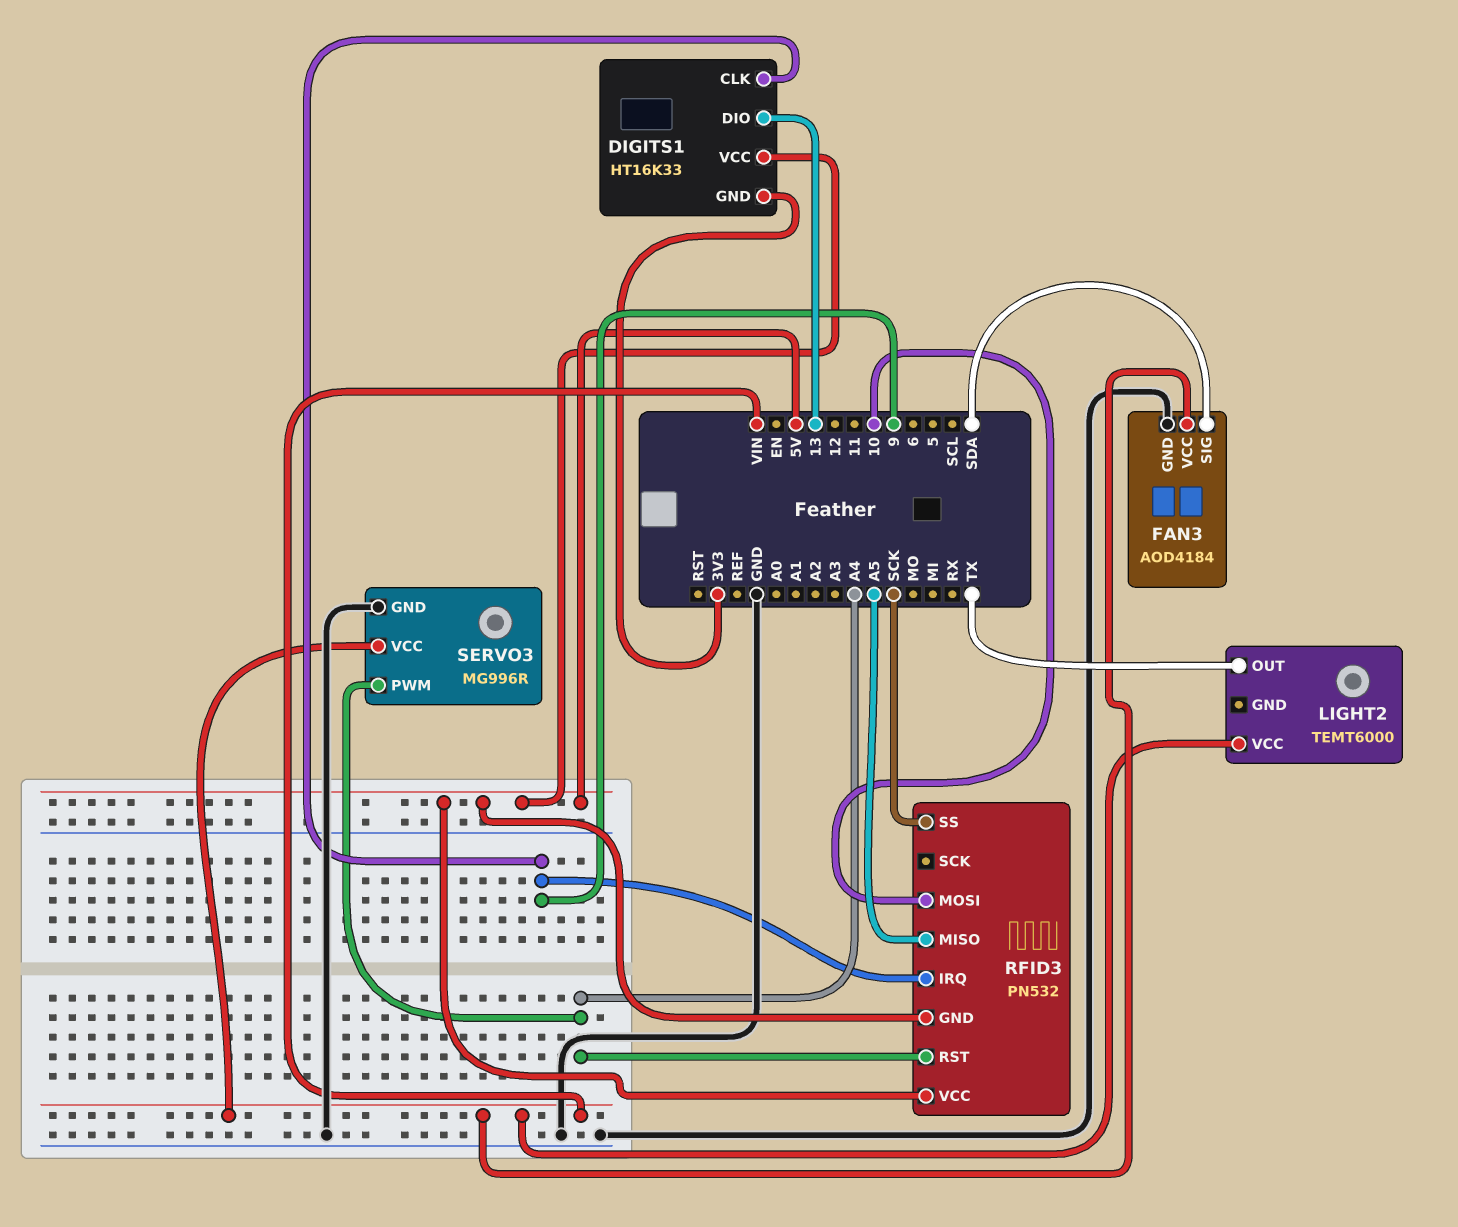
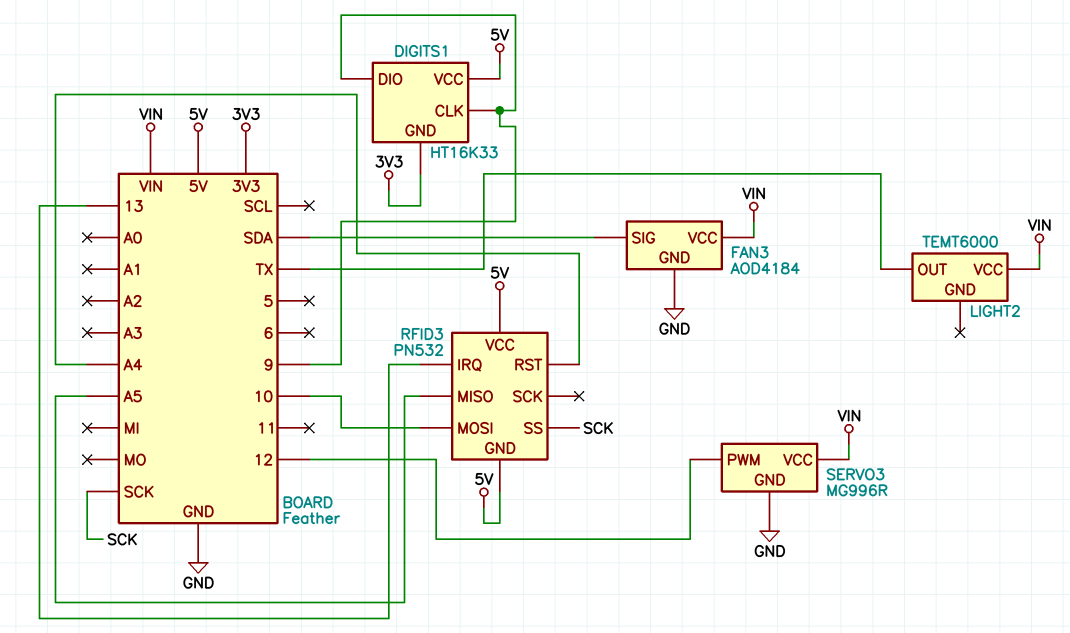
DIGITS1 pin DIO: 13 -> 9
RFID3 pin IRQ: 9 -> 13
SERVO3 pin PWM: A4 -> 12

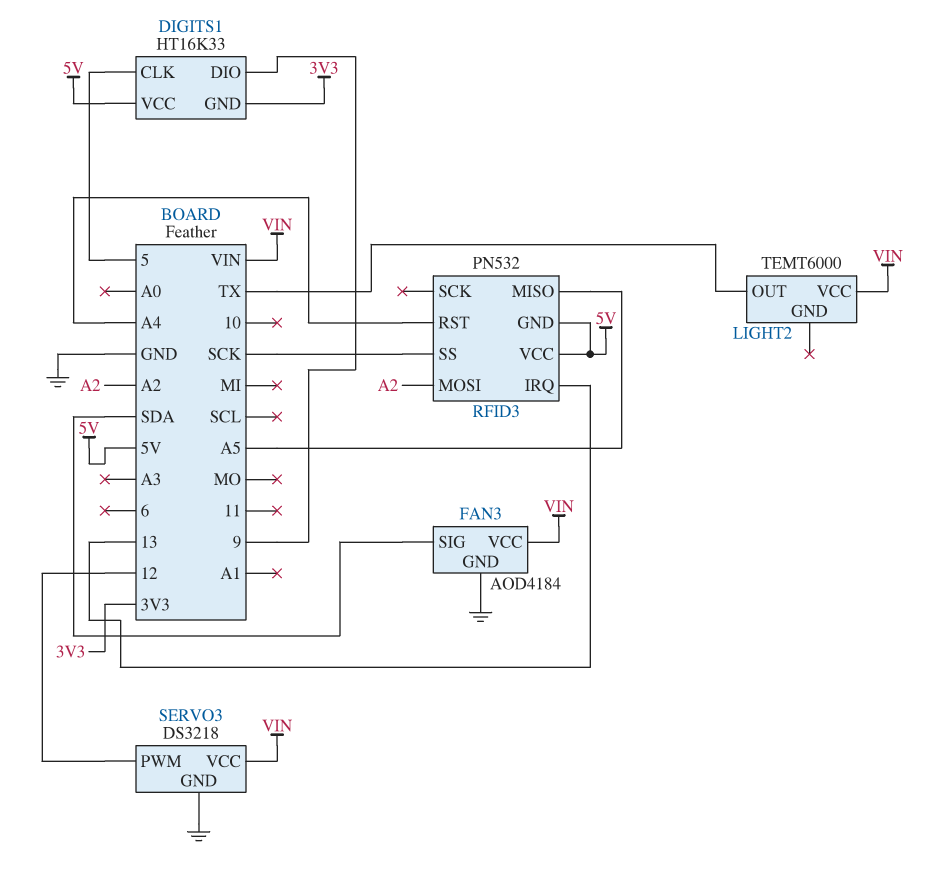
DIGITS1 pin CLK: 9 -> 5
RFID3 pin MOSI: 10 -> A2
SERVO3: MG996R -> DS3218

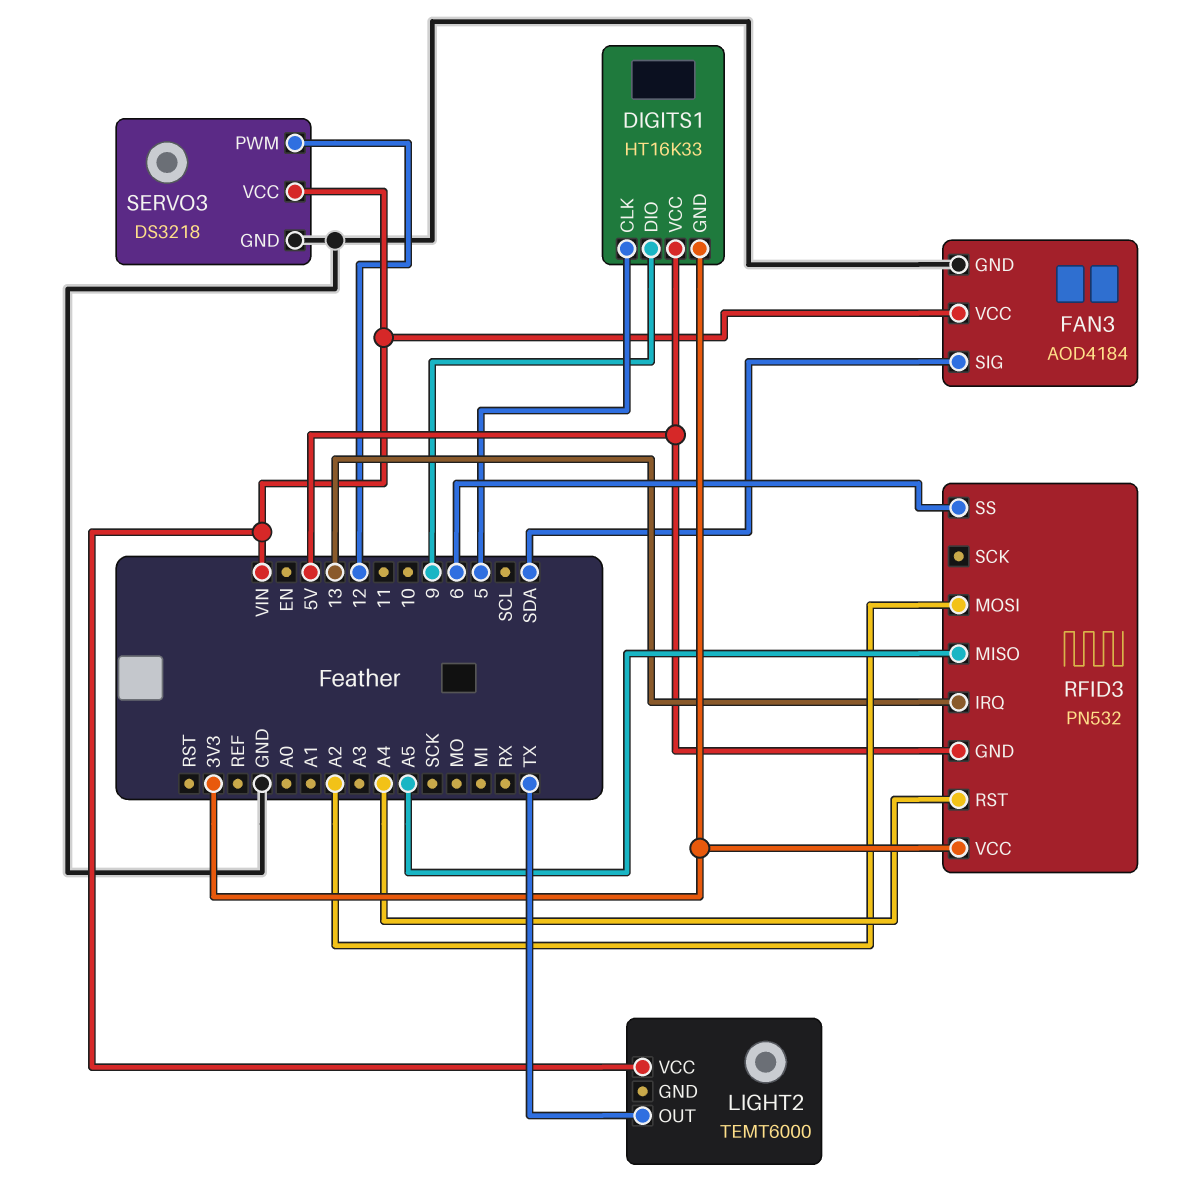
RFID3 pin SS: SCK -> 6
RFID3 pin VCC: 5V -> 3V3

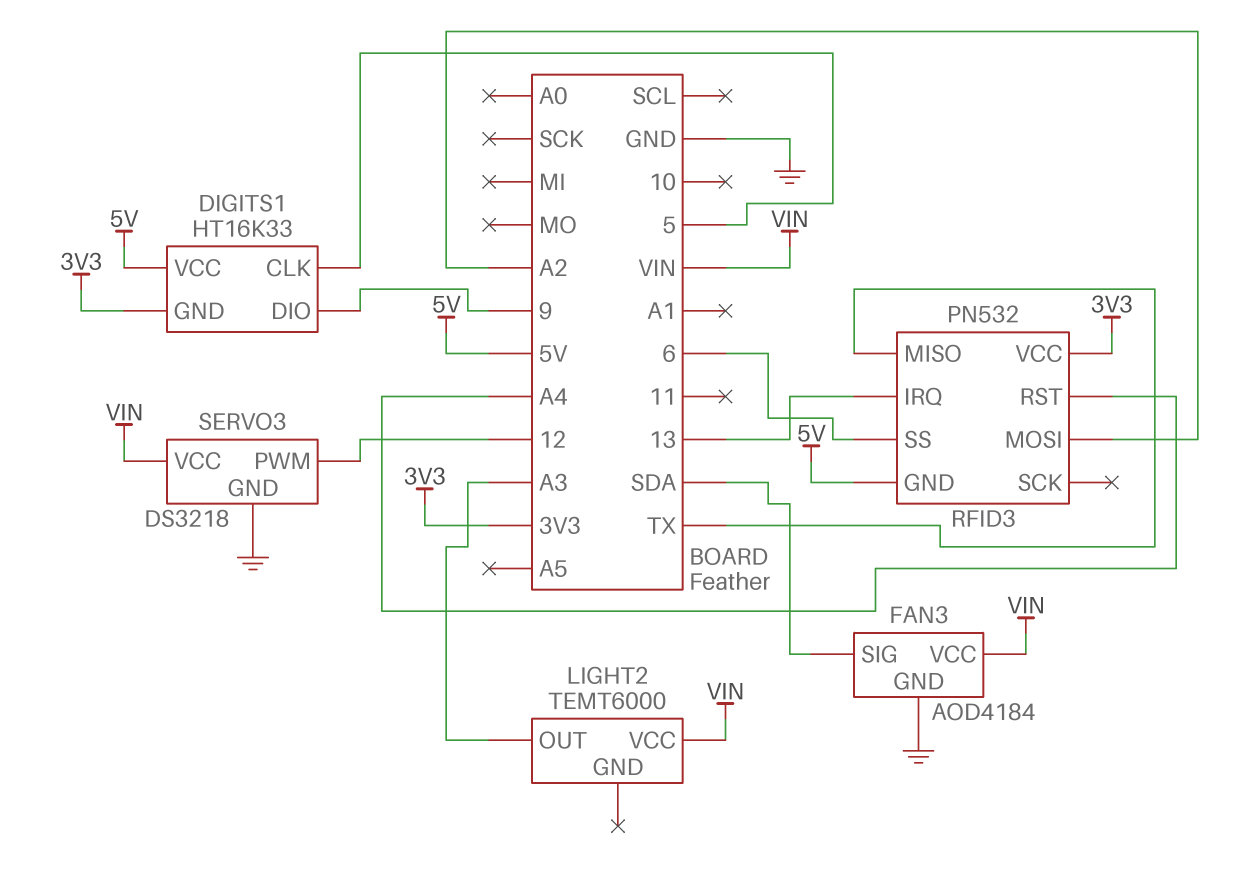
LIGHT2 pin OUT: TX -> A3
RFID3 pin MISO: A5 -> TX

